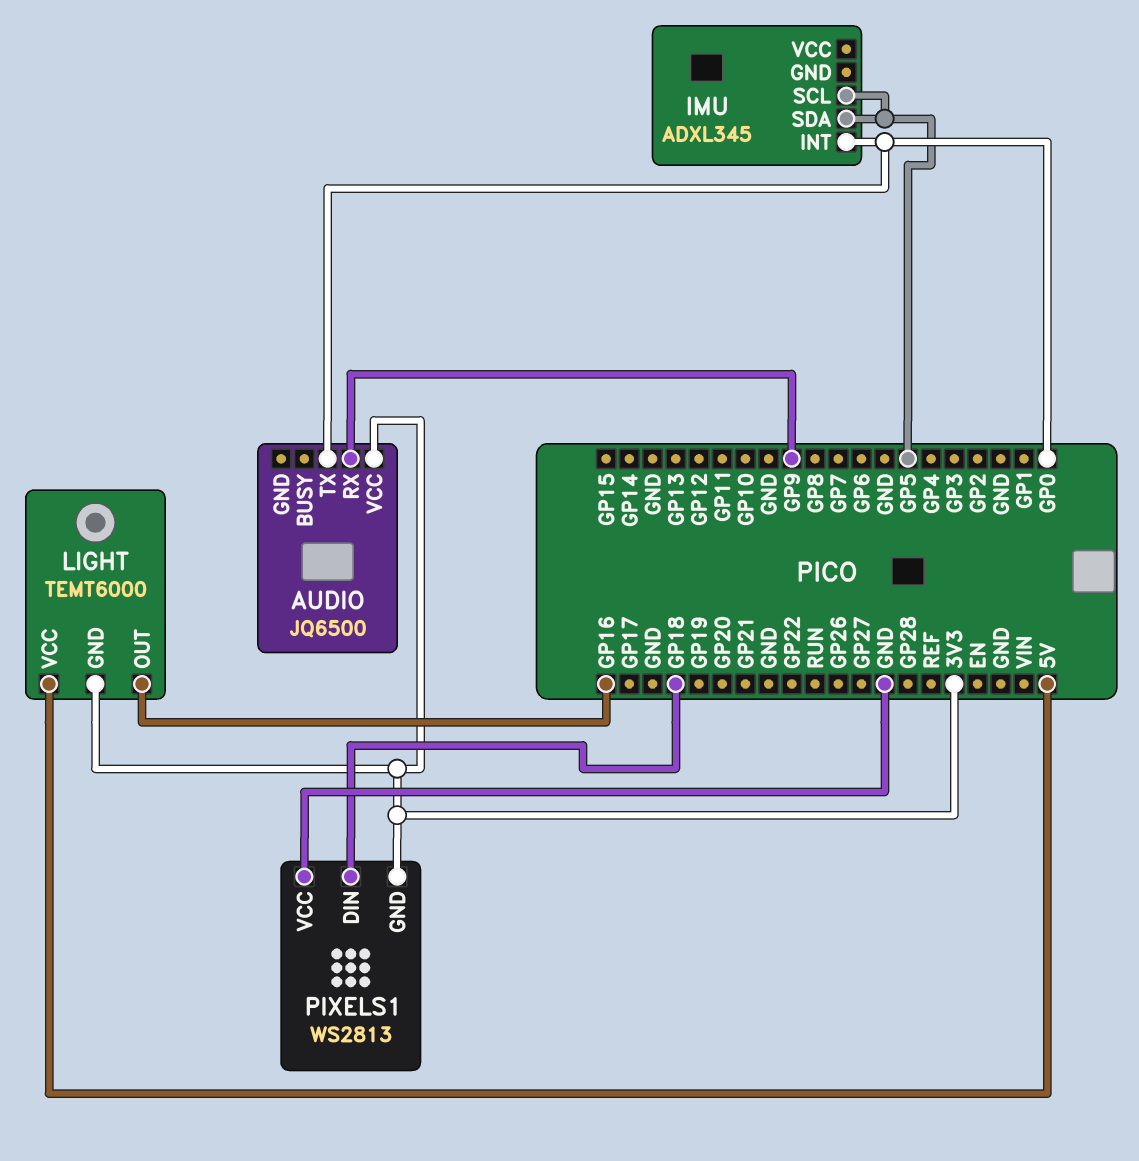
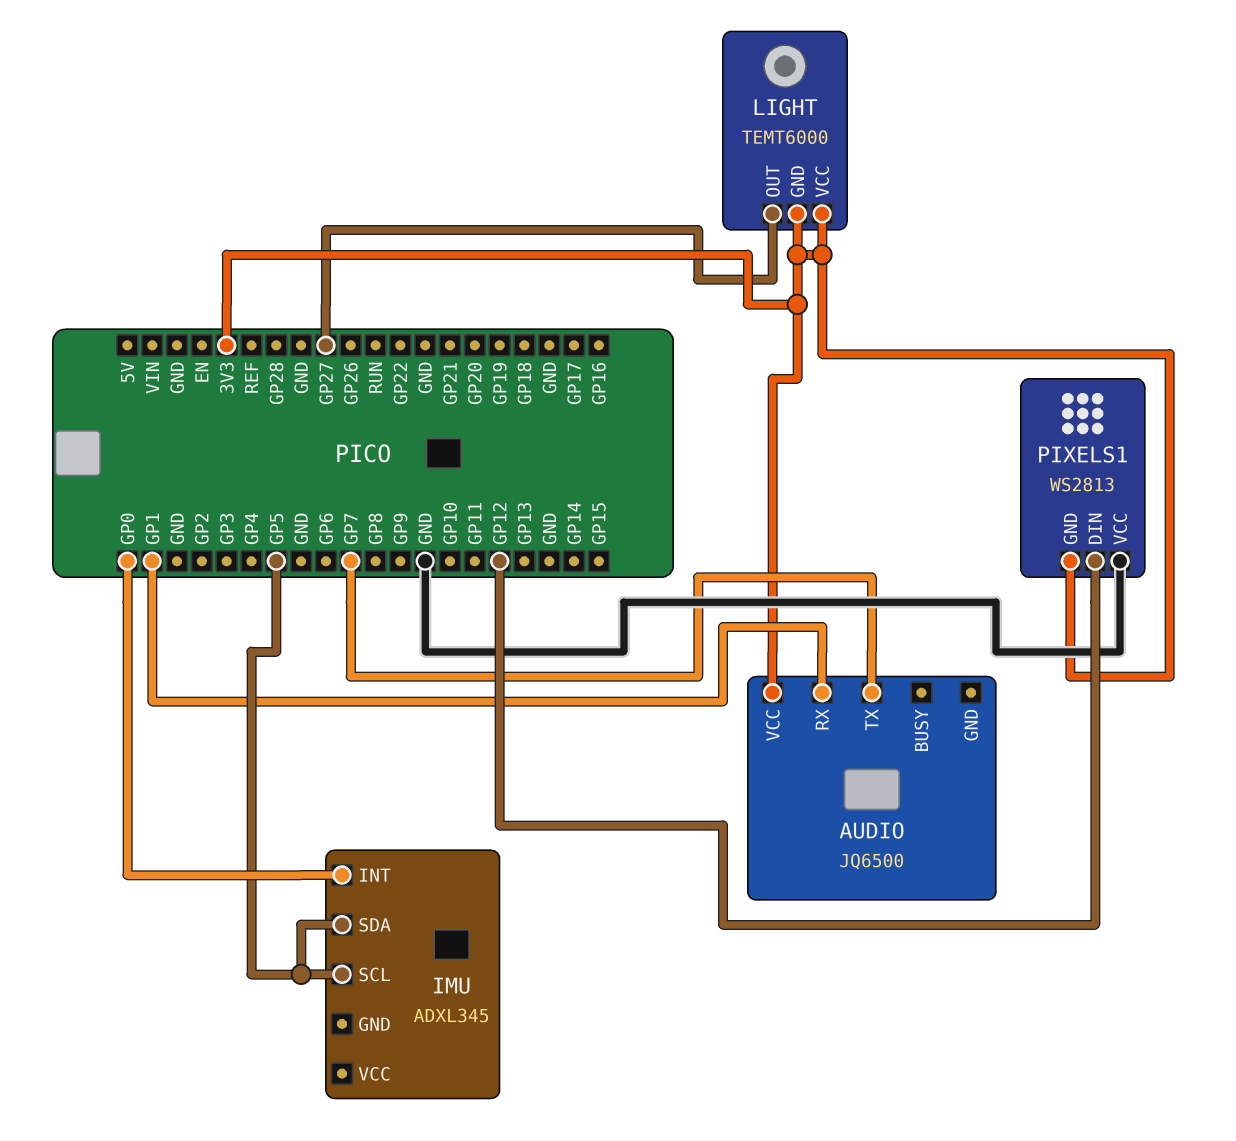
AUDIO pin RX: GP9 -> GP1
AUDIO pin TX: GP0 -> GP7
LIGHT pin OUT: GP16 -> GP27
LIGHT pin VCC: 5V -> 3V3
PIXELS1 pin DIN: GP18 -> GP12

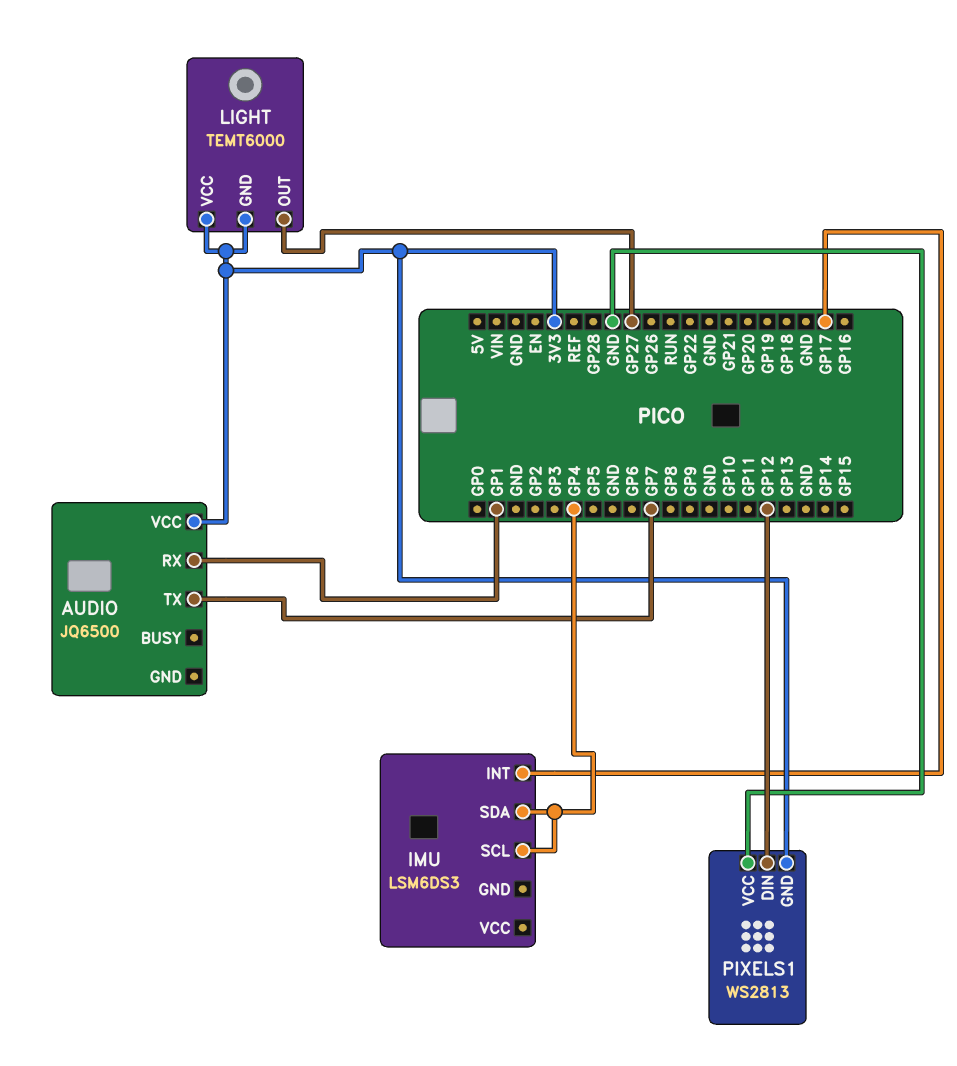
IMU: ADXL345 -> LSM6DS3
IMU pin INT: GP0 -> GP17
IMU pin SCL: GP5 -> GP4
IMU pin SDA: GP5 -> GP4

